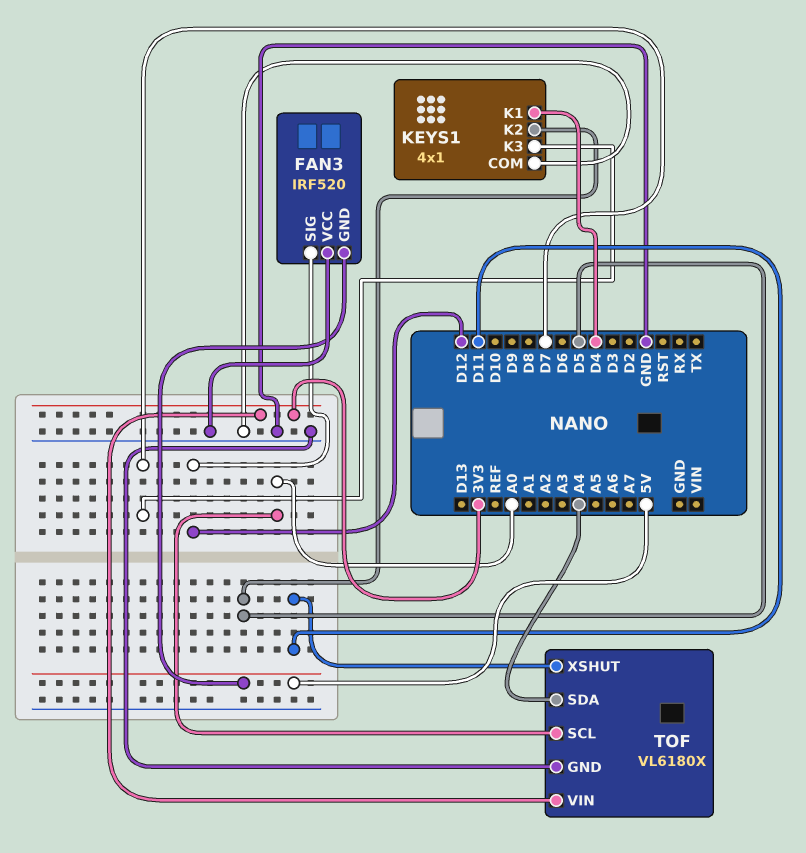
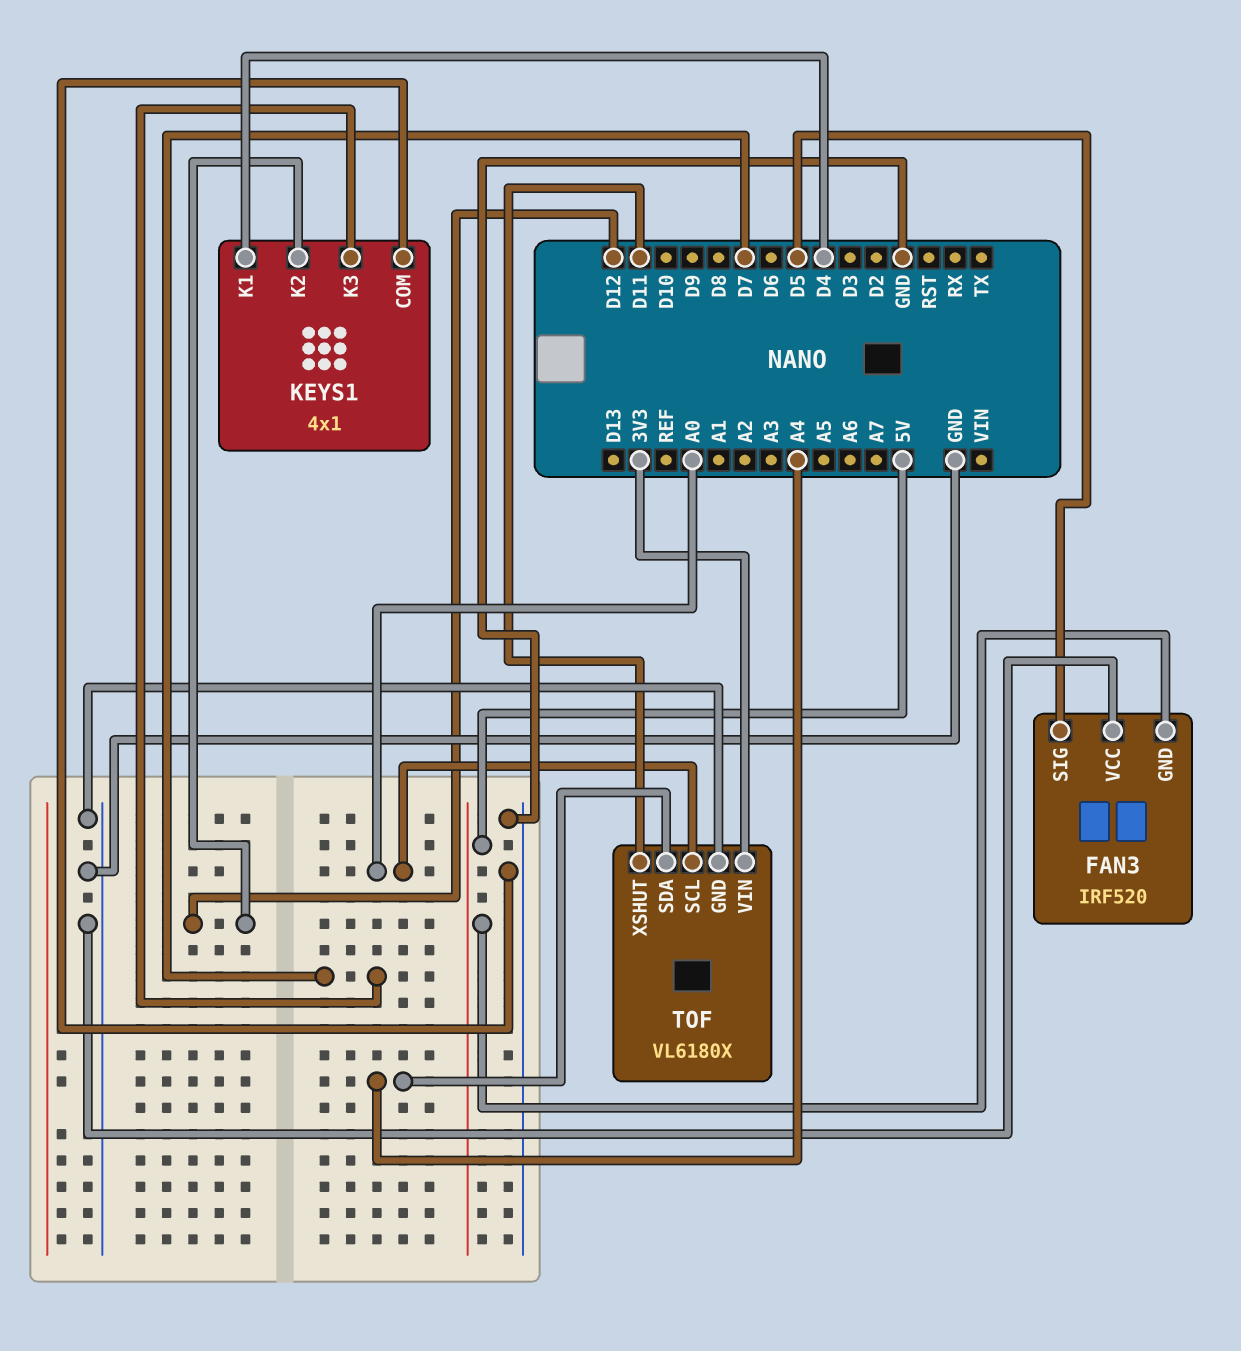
FAN3 pin SIG: D12 -> D5
KEYS1 pin K2: D5 -> D12

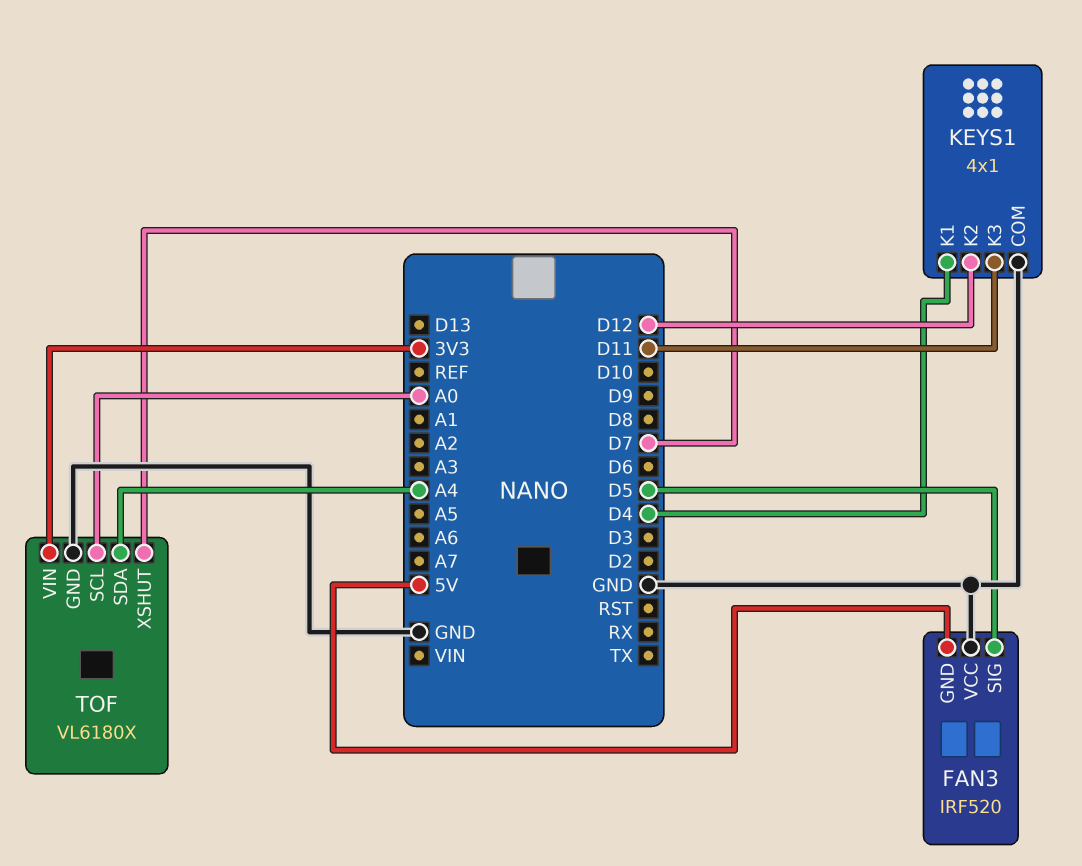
KEYS1 pin K3: D7 -> D11
TOF pin XSHUT: D11 -> D7

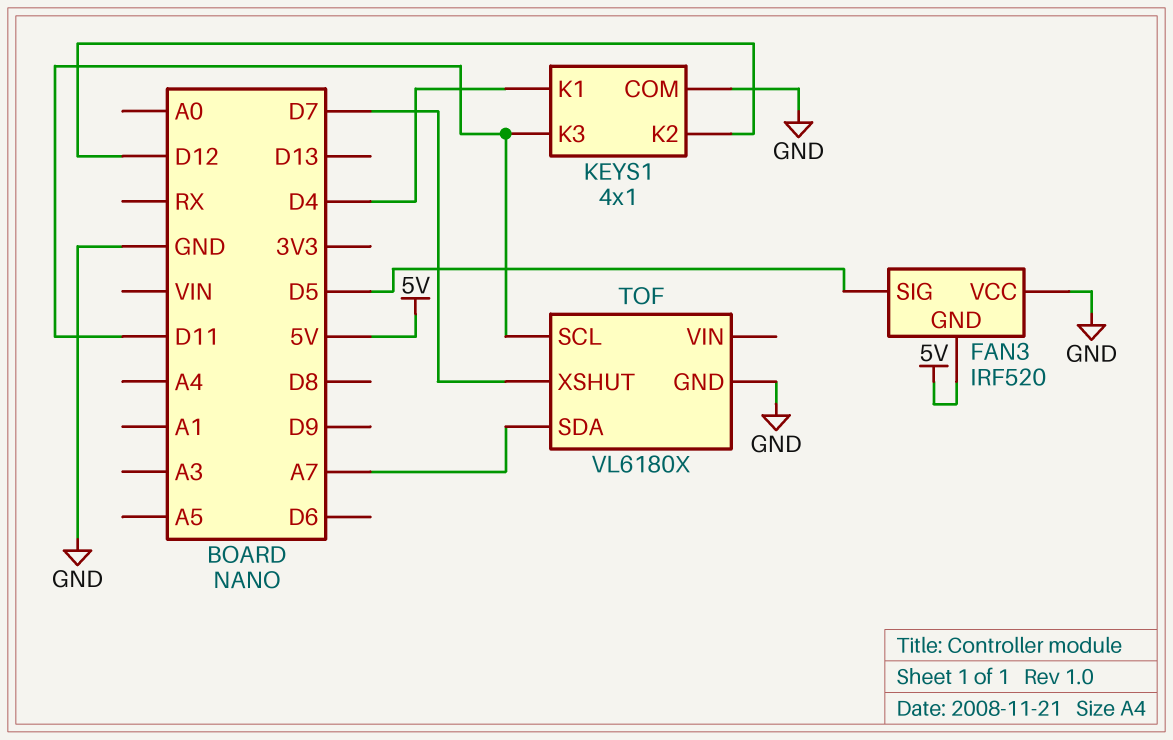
TOF pin SCL: A0 -> D11
TOF pin SDA: A4 -> A7
TOF pin VIN: 3V3 -> none

